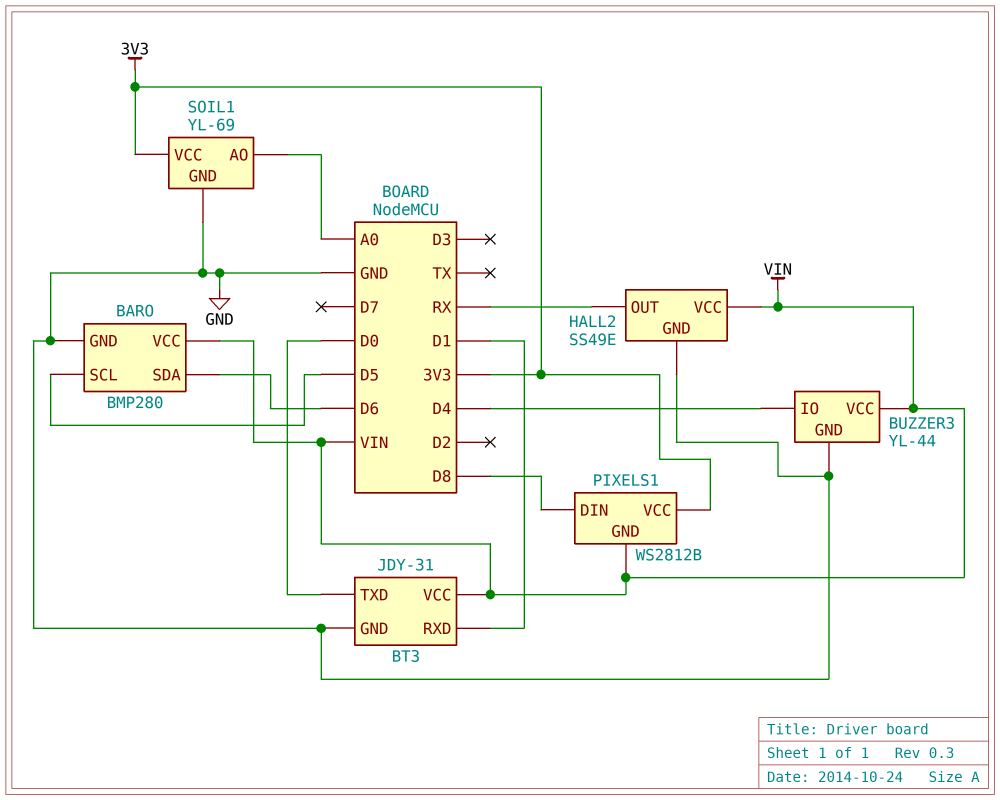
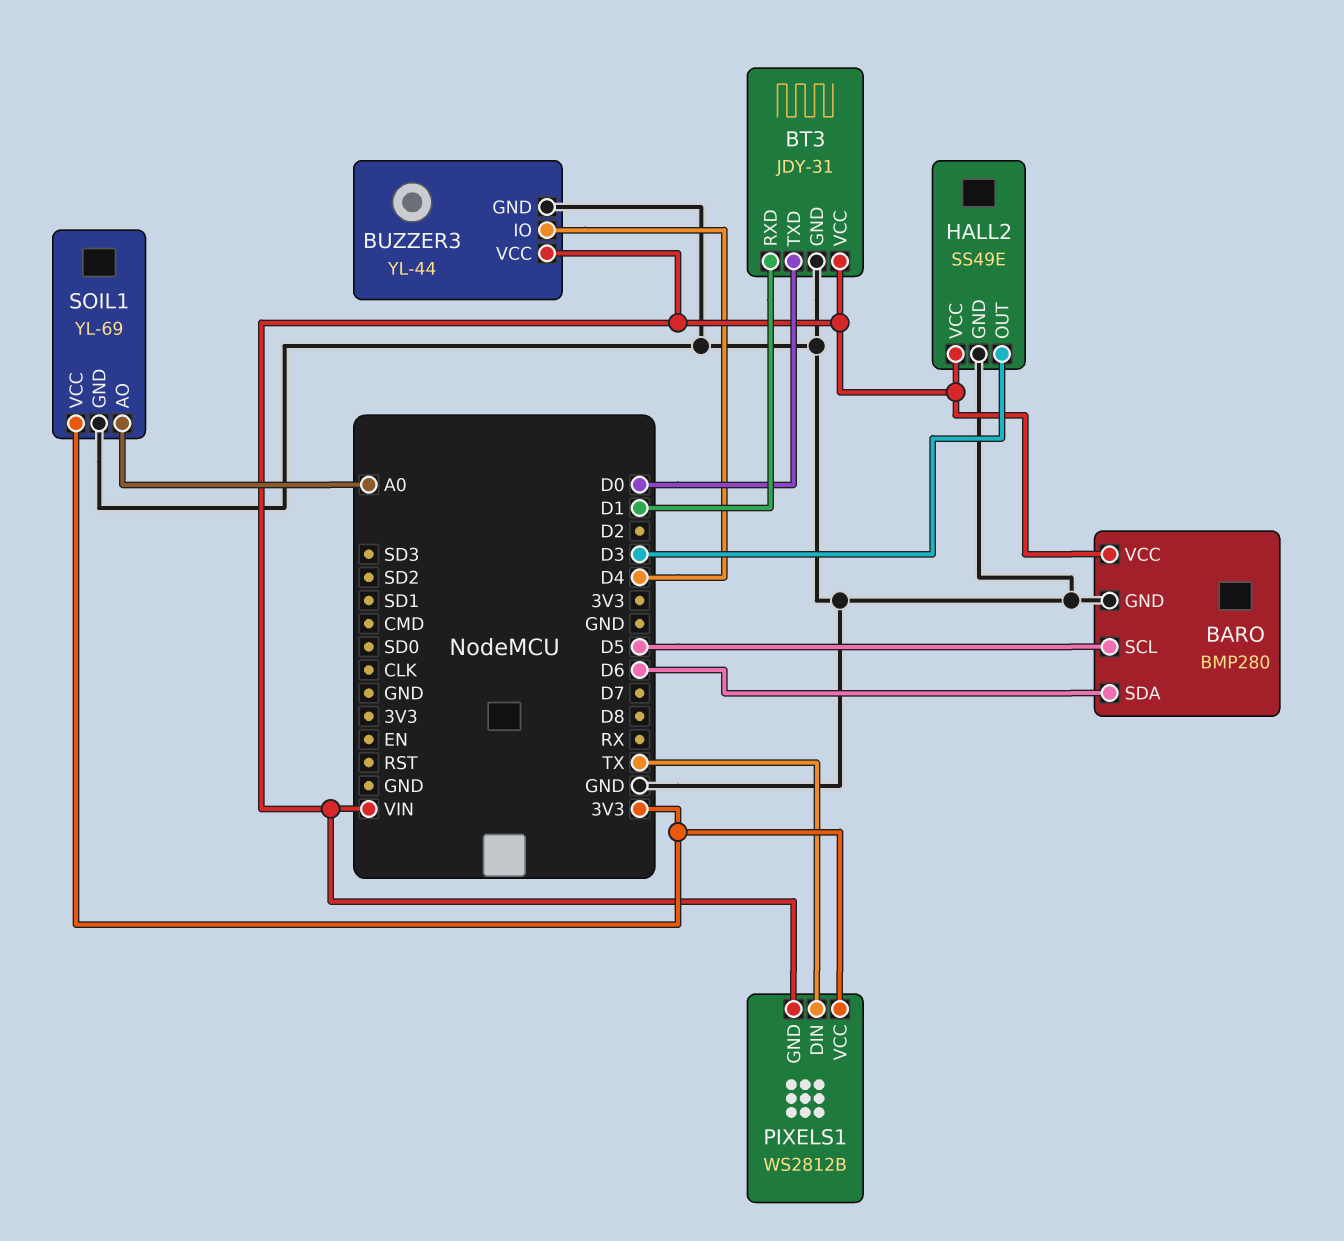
HALL2 pin OUT: RX -> D3
PIXELS1 pin DIN: D8 -> TX

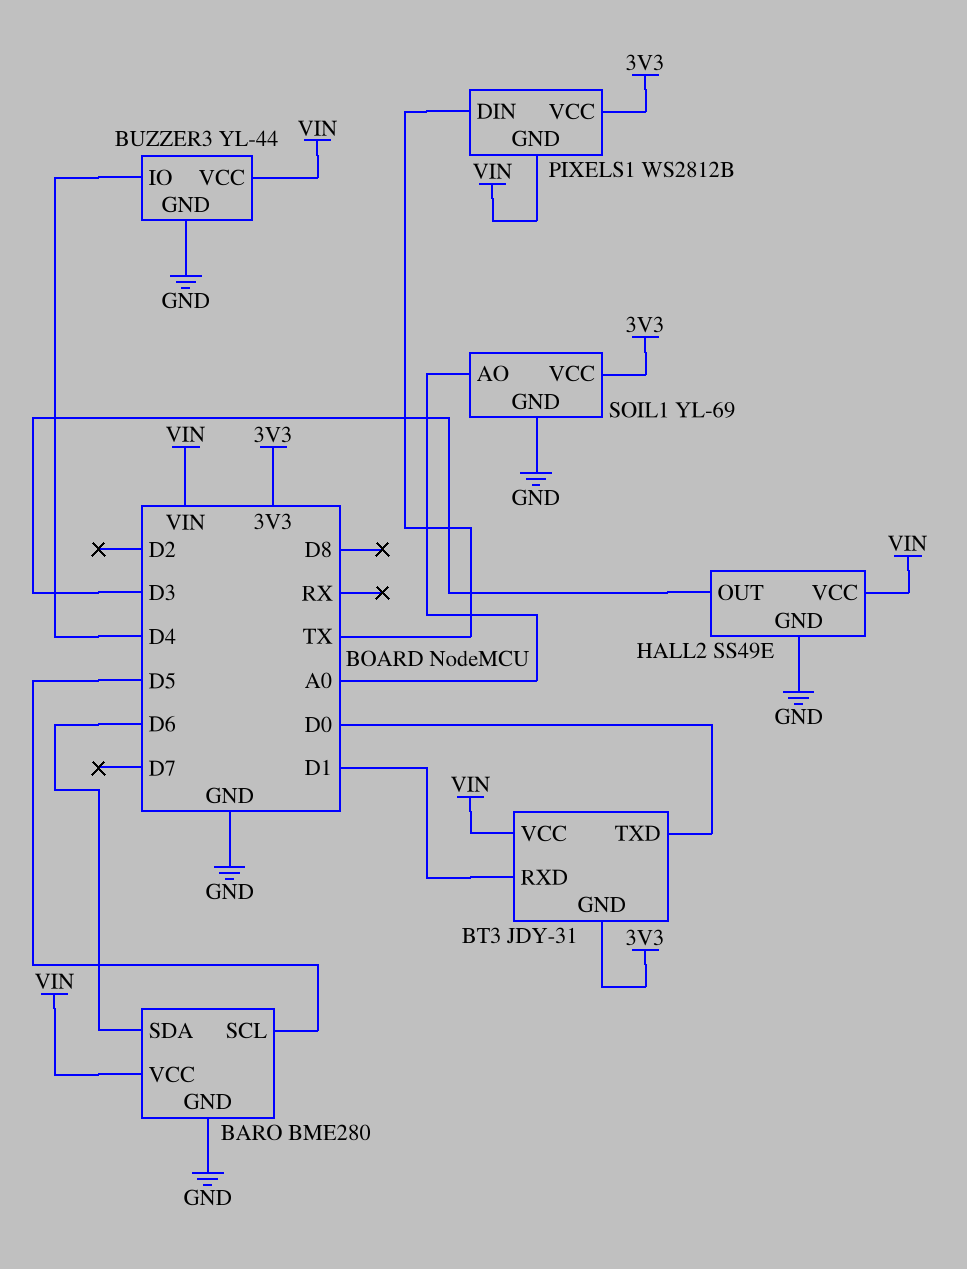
BARO: BMP280 -> BME280
BT3 pin GND: GND -> 3V3

